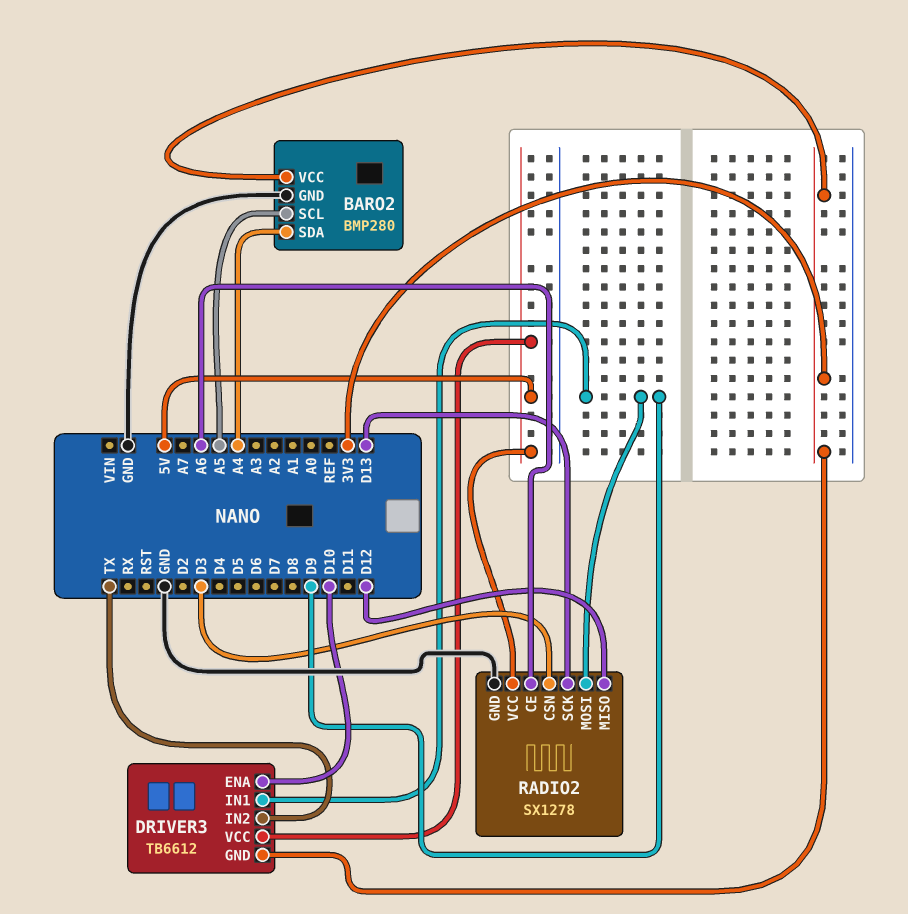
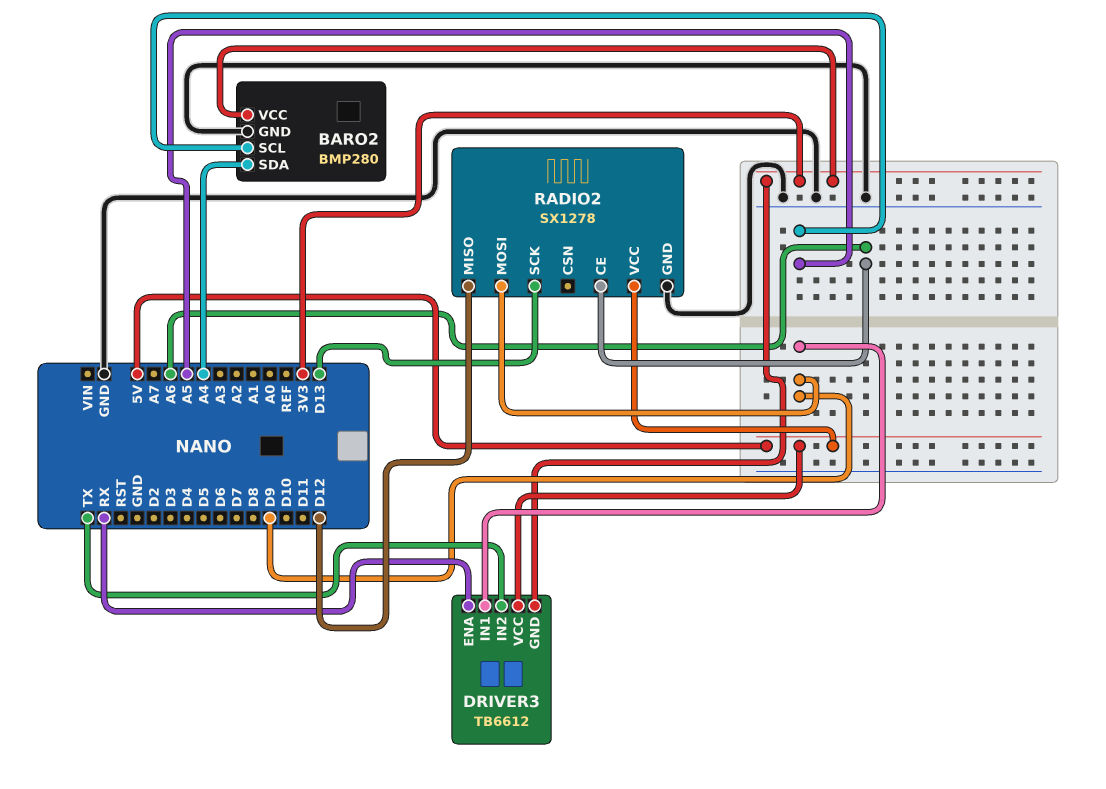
DRIVER3 pin ENA: D10 -> RX
RADIO2 pin CSN: D3 -> none

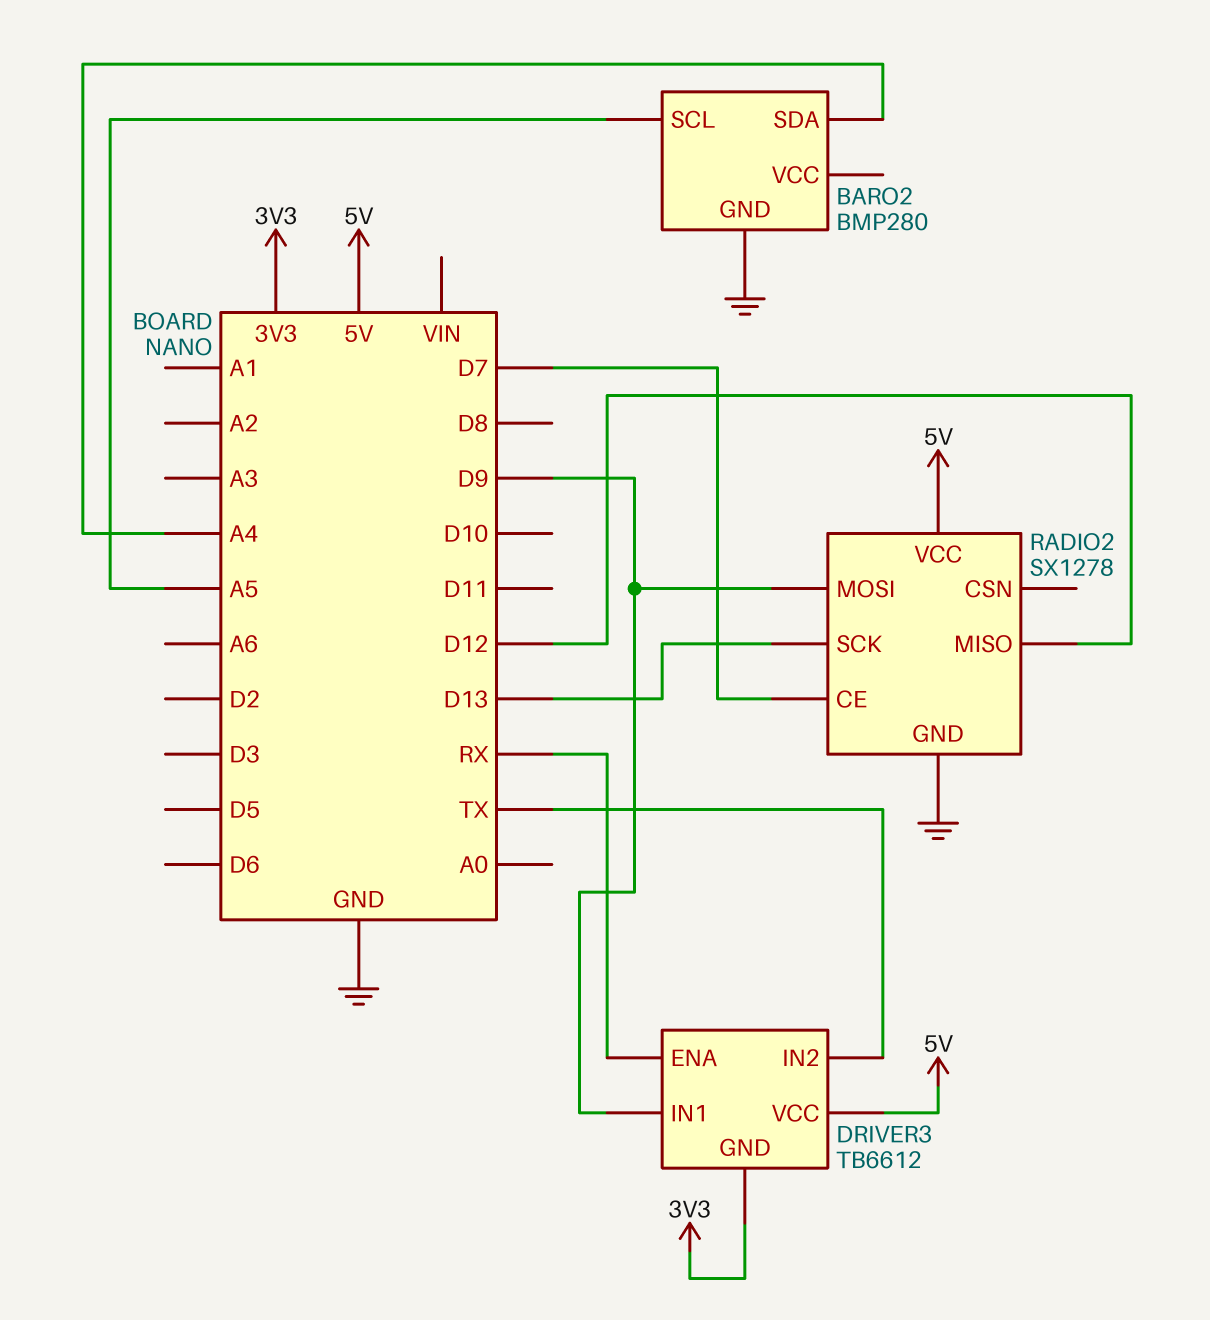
BARO2 pin VCC: 3V3 -> none
RADIO2 pin CE: A6 -> D7

